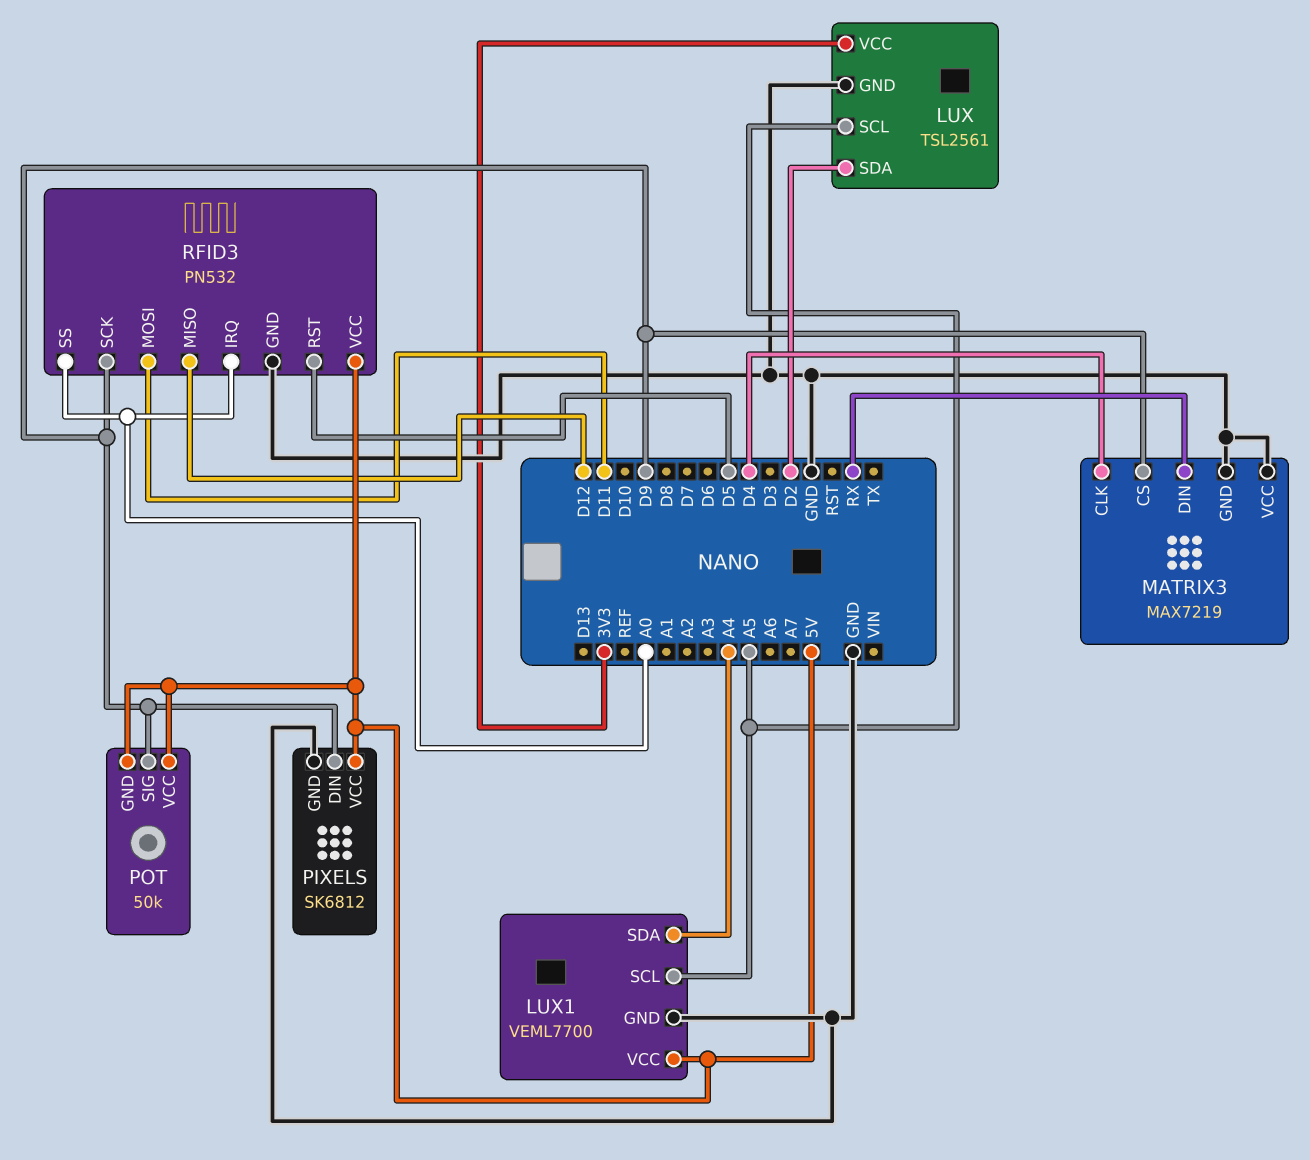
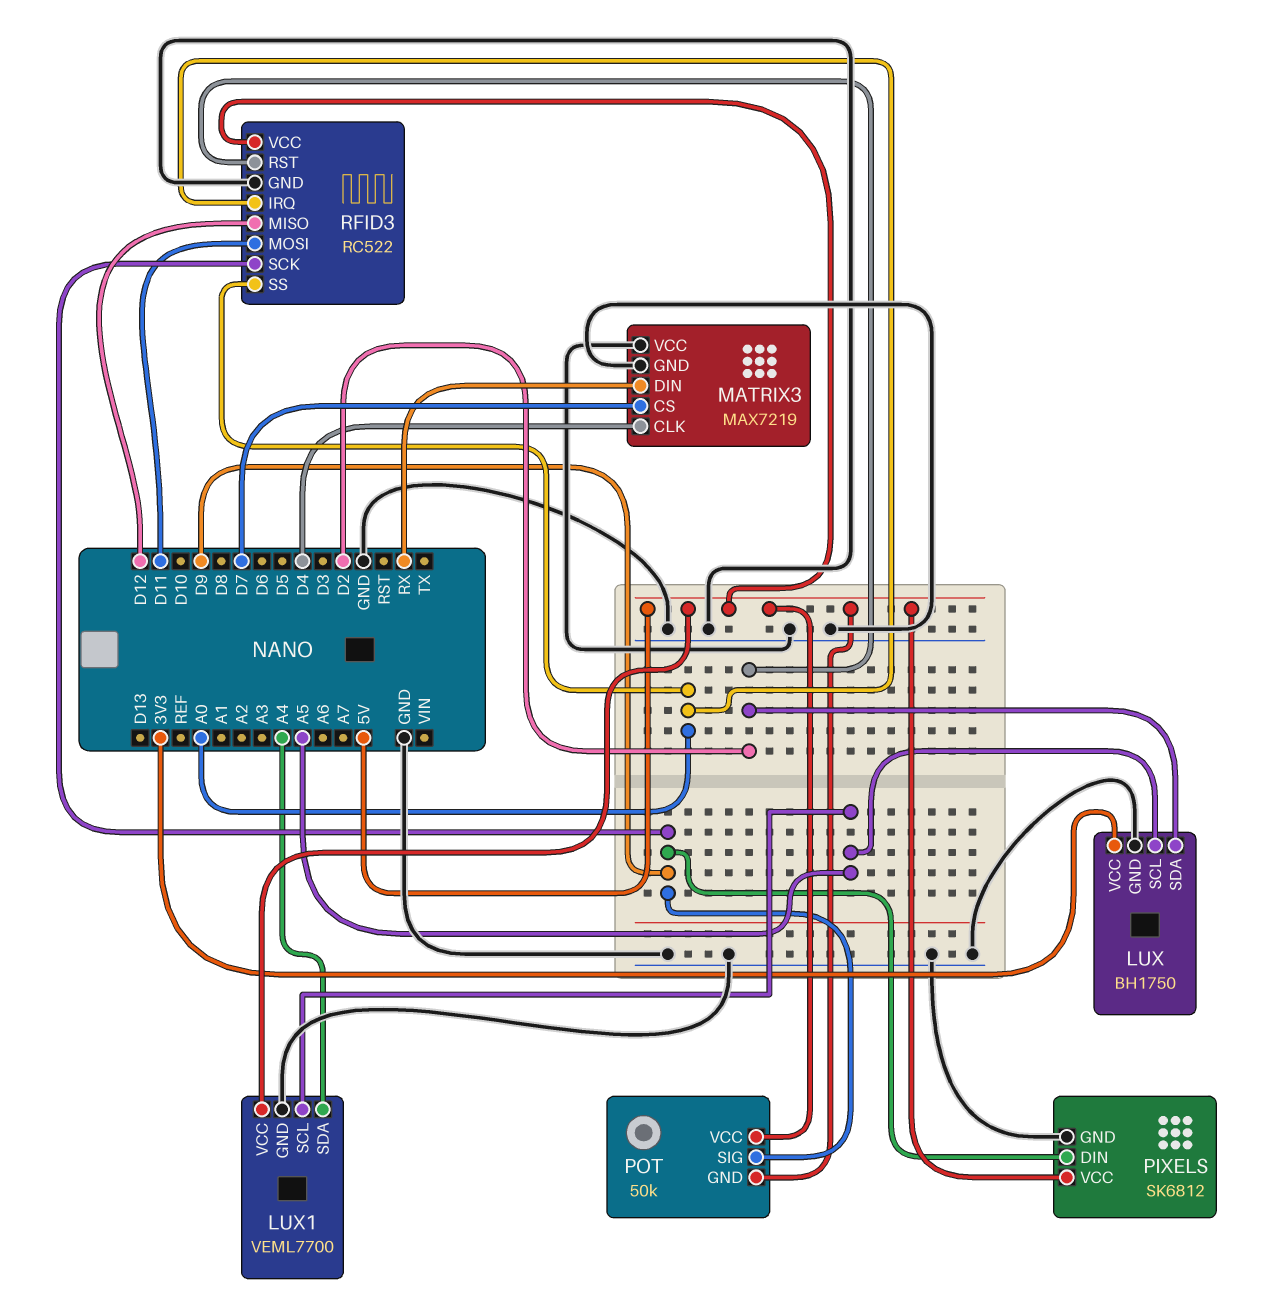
LUX: TSL2561 -> BH1750
MATRIX3 pin CS: D9 -> D7
RFID3: PN532 -> RC522
RFID3 pin RST: D5 -> D2

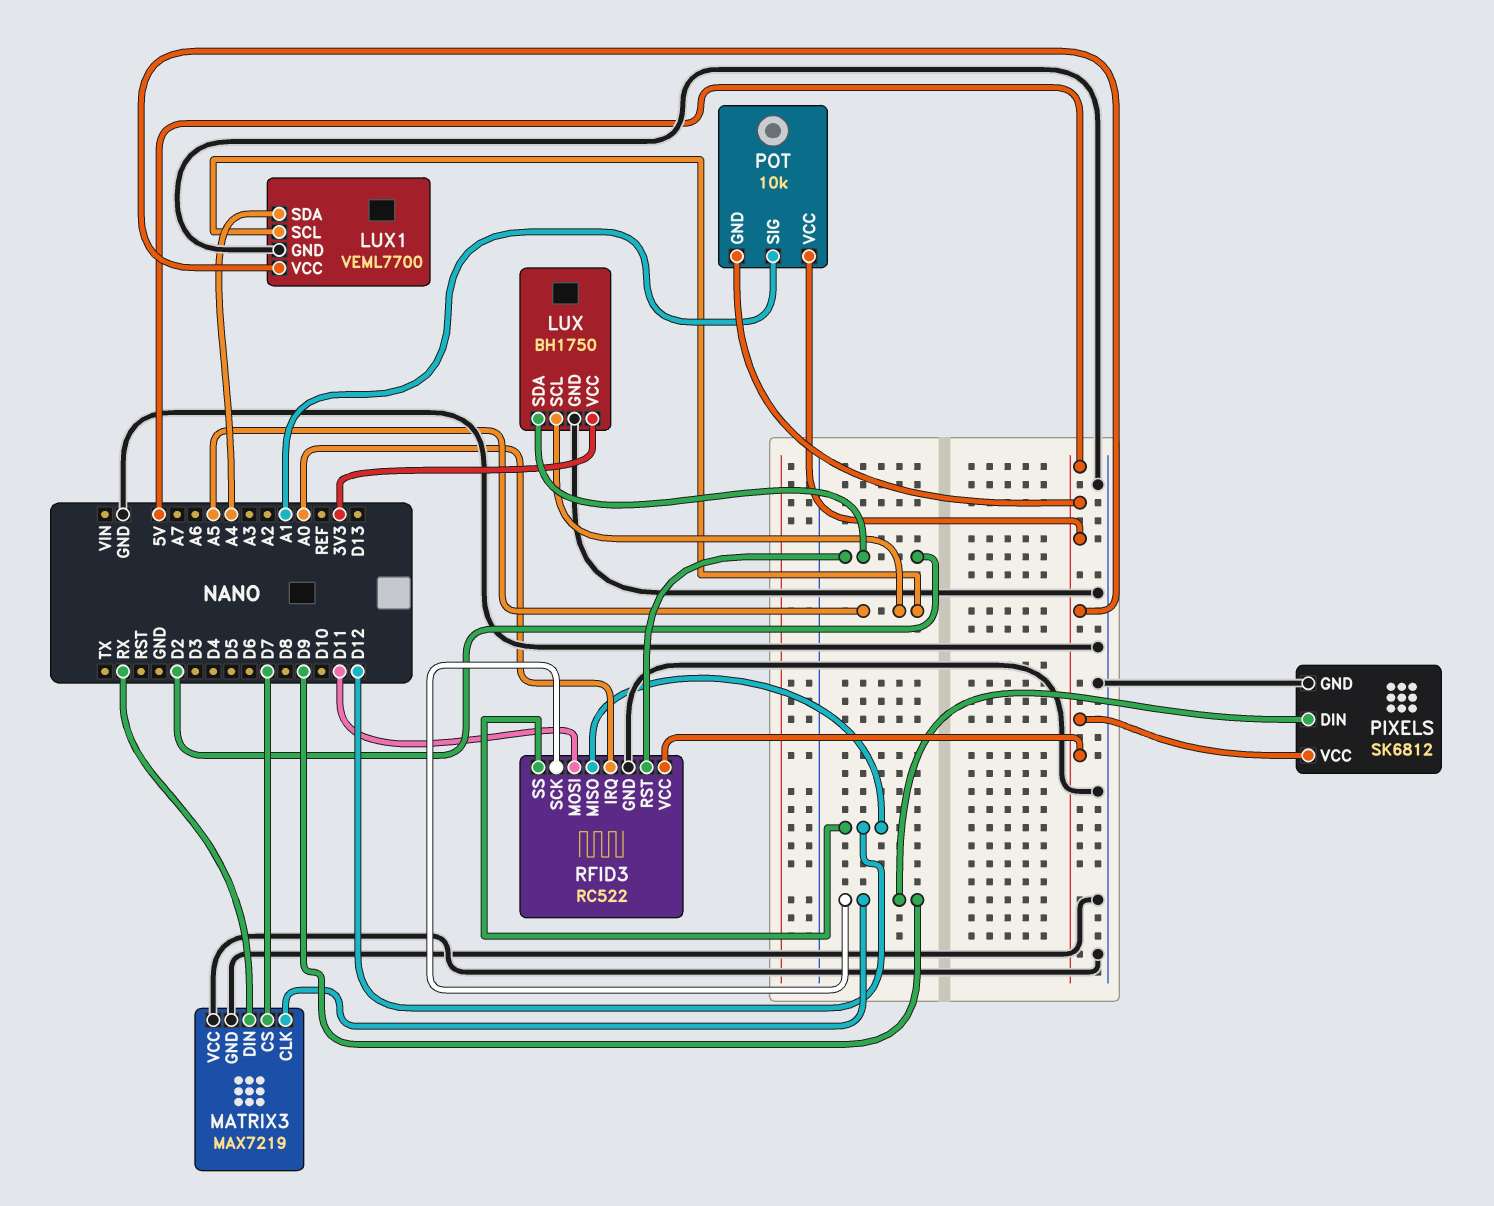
MATRIX3 pin CLK: D4 -> D9
POT: 50k -> 10k
POT pin SIG: D9 -> A1
RFID3 pin SS: A0 -> D12

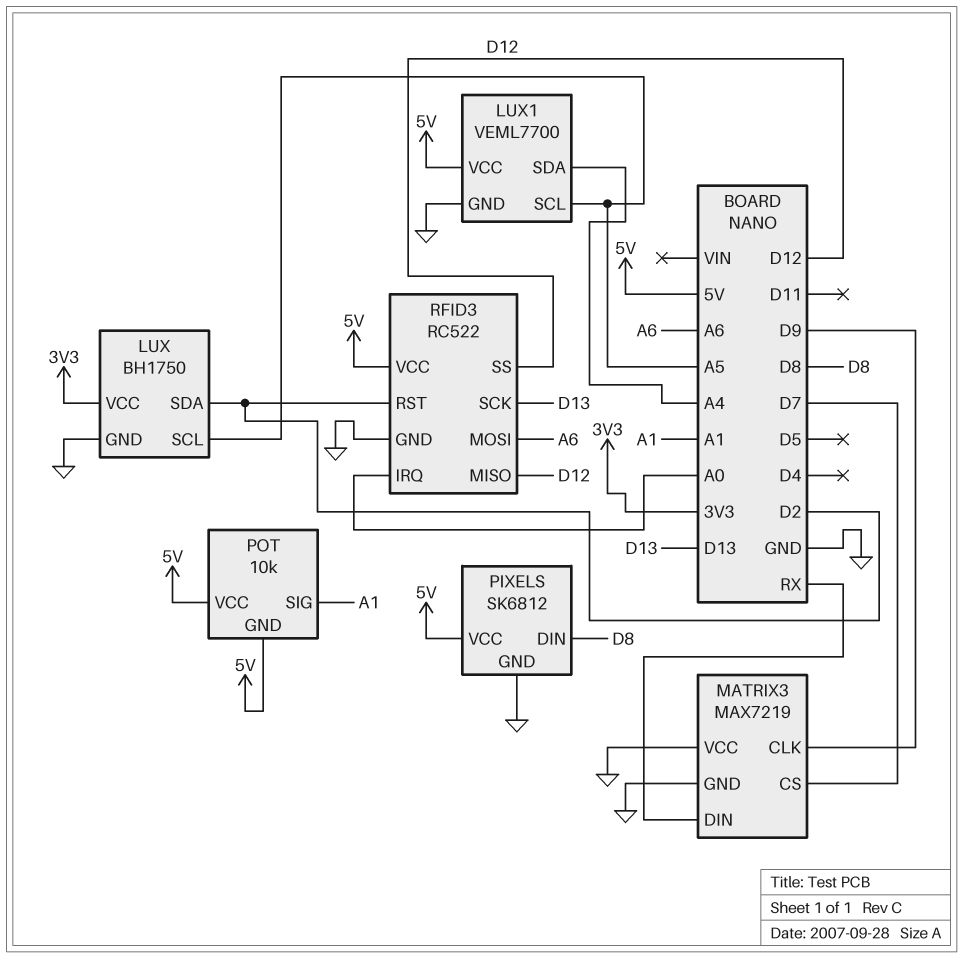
PIXELS pin DIN: D9 -> D8
RFID3 pin MOSI: D11 -> A6
RFID3 pin SCK: D9 -> D13

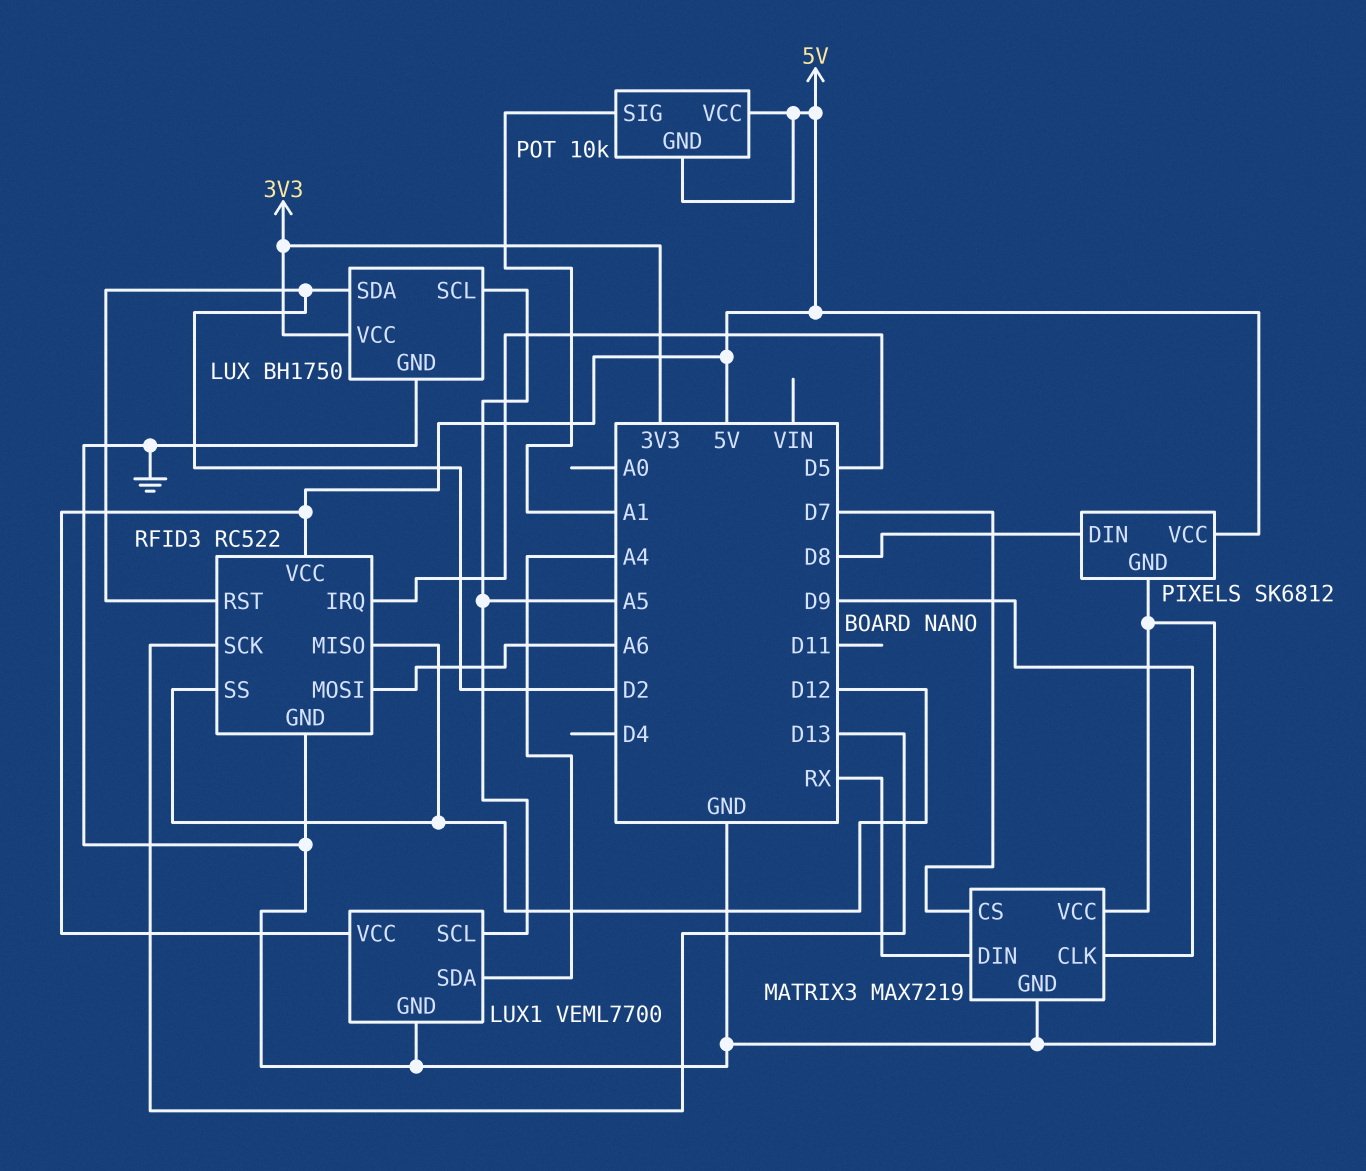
RFID3 pin IRQ: A0 -> D5

